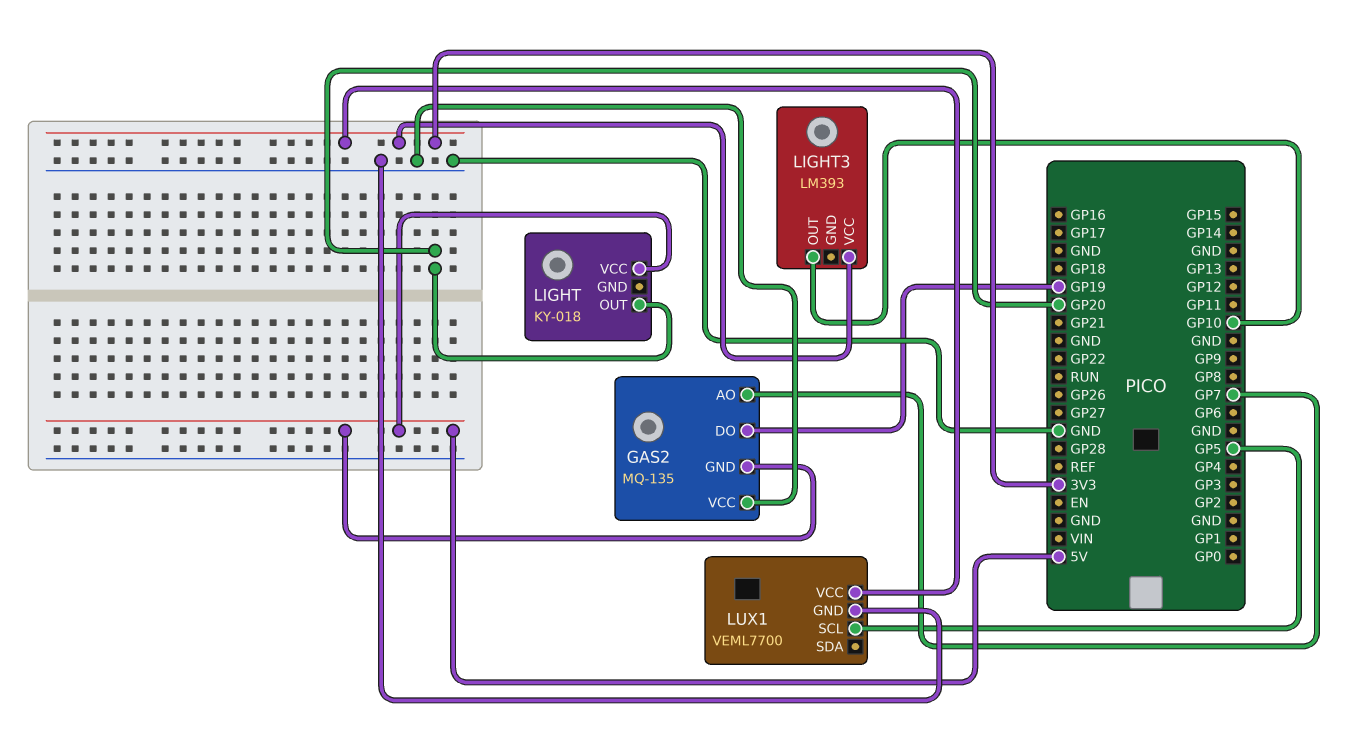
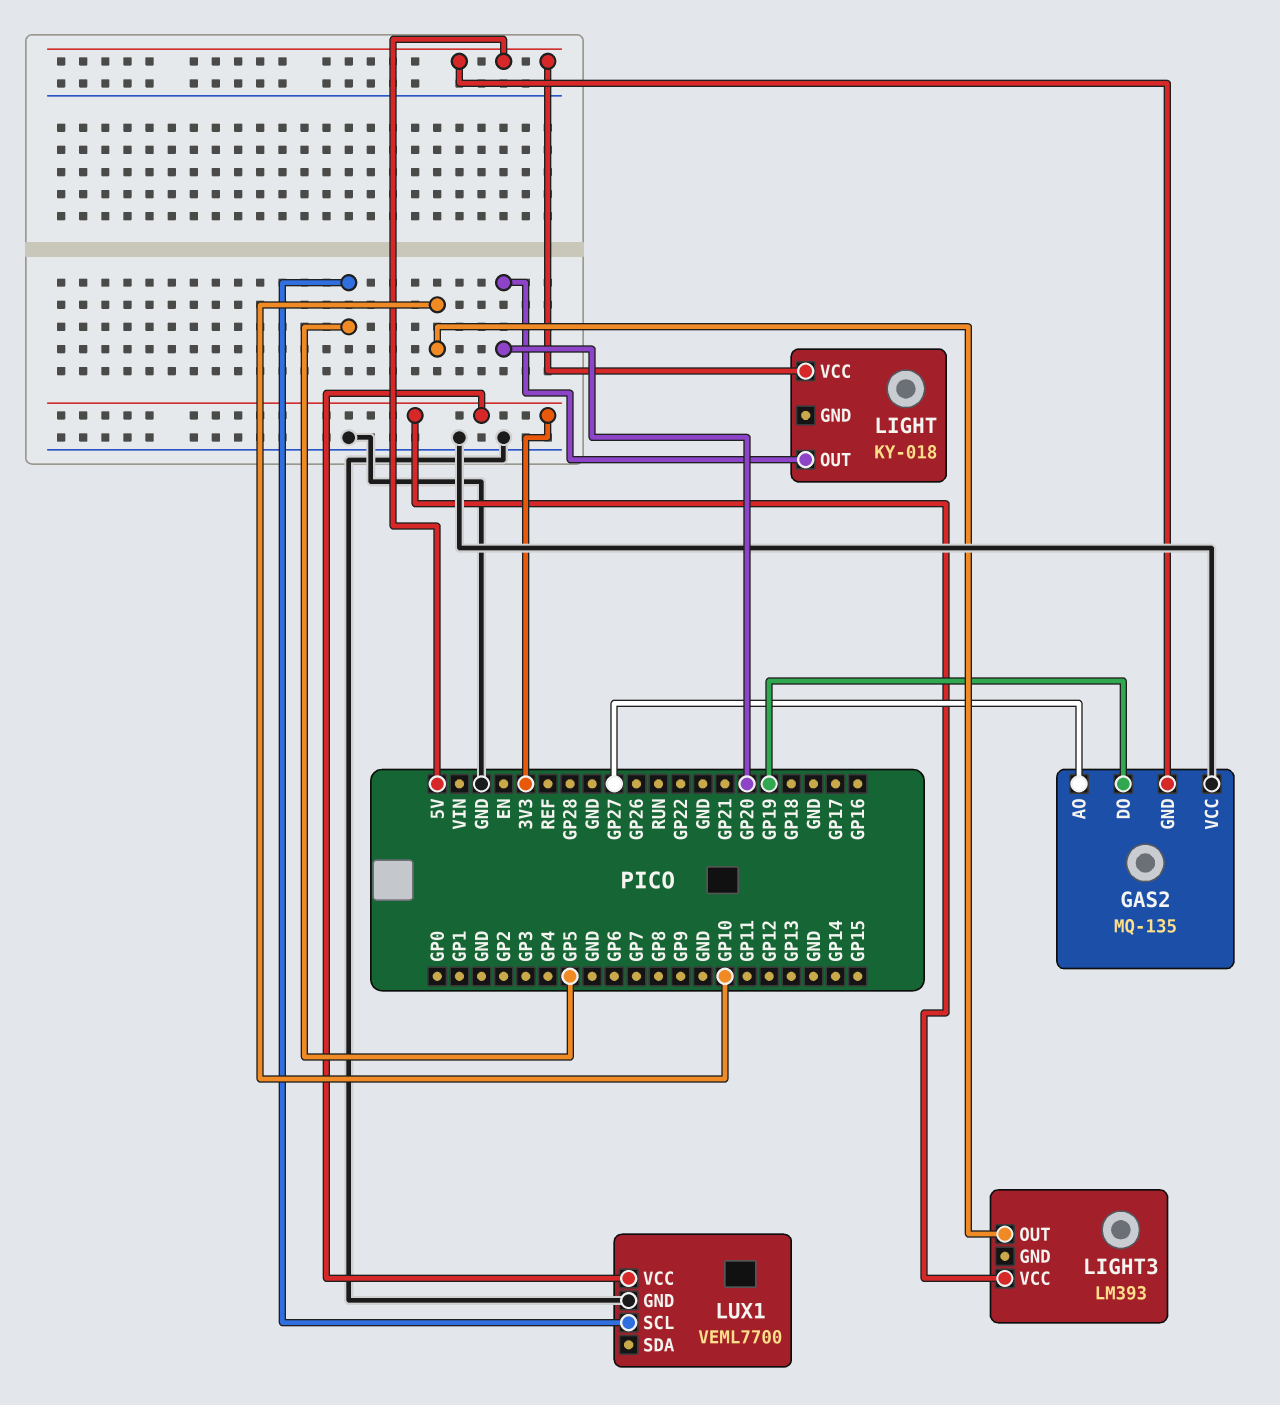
GAS2 pin AO: GP7 -> GP27

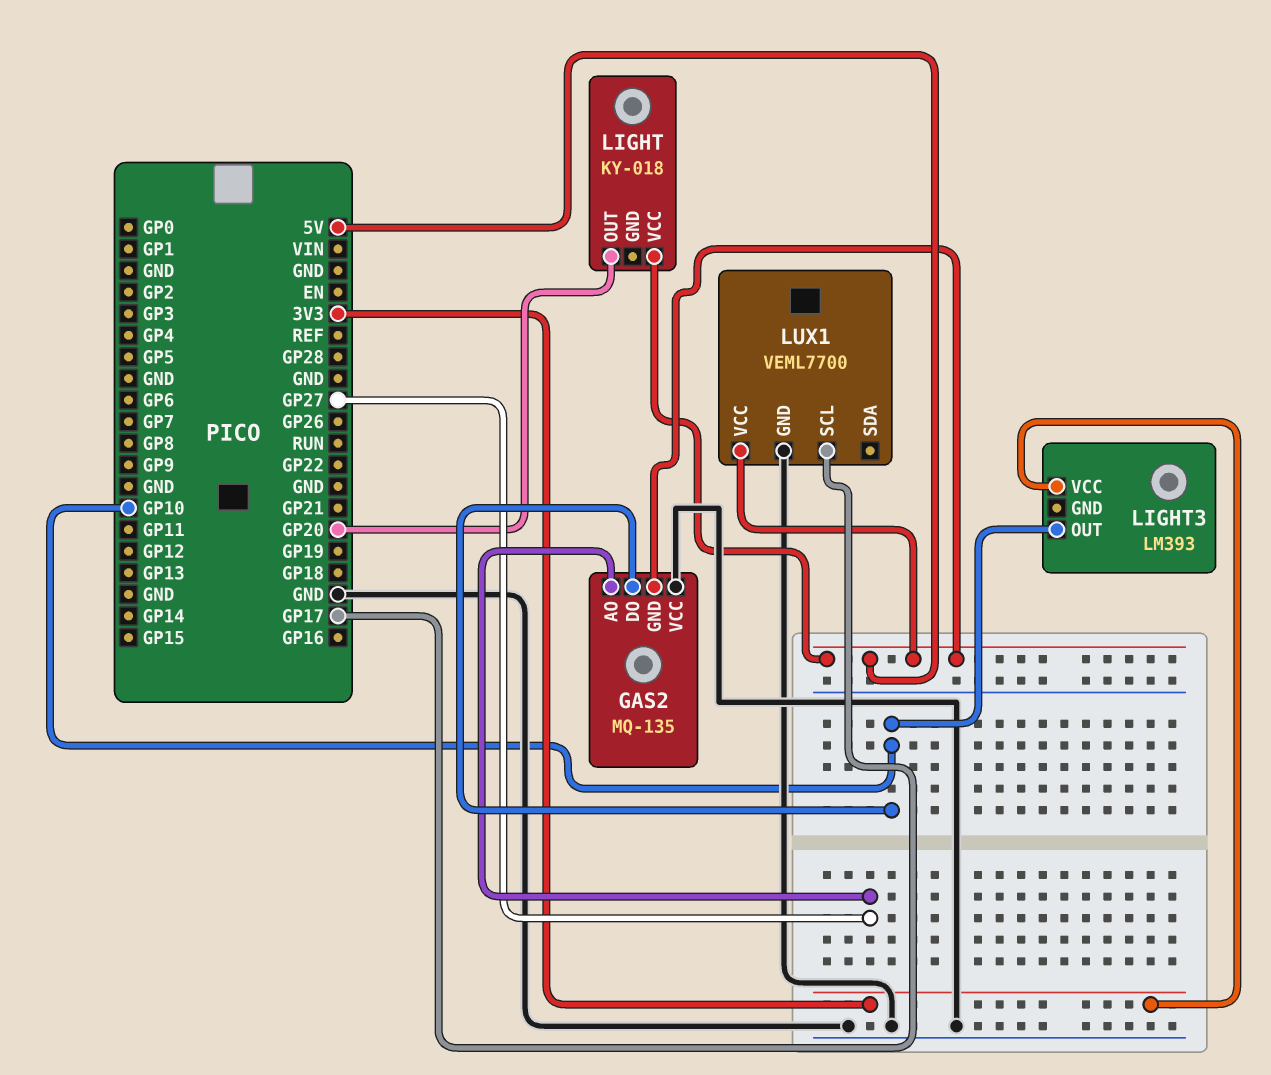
GAS2 pin DO: GP19 -> GP10
LUX1 pin SCL: GP5 -> GP17
LUX1 pin VCC: 3V3 -> 5V

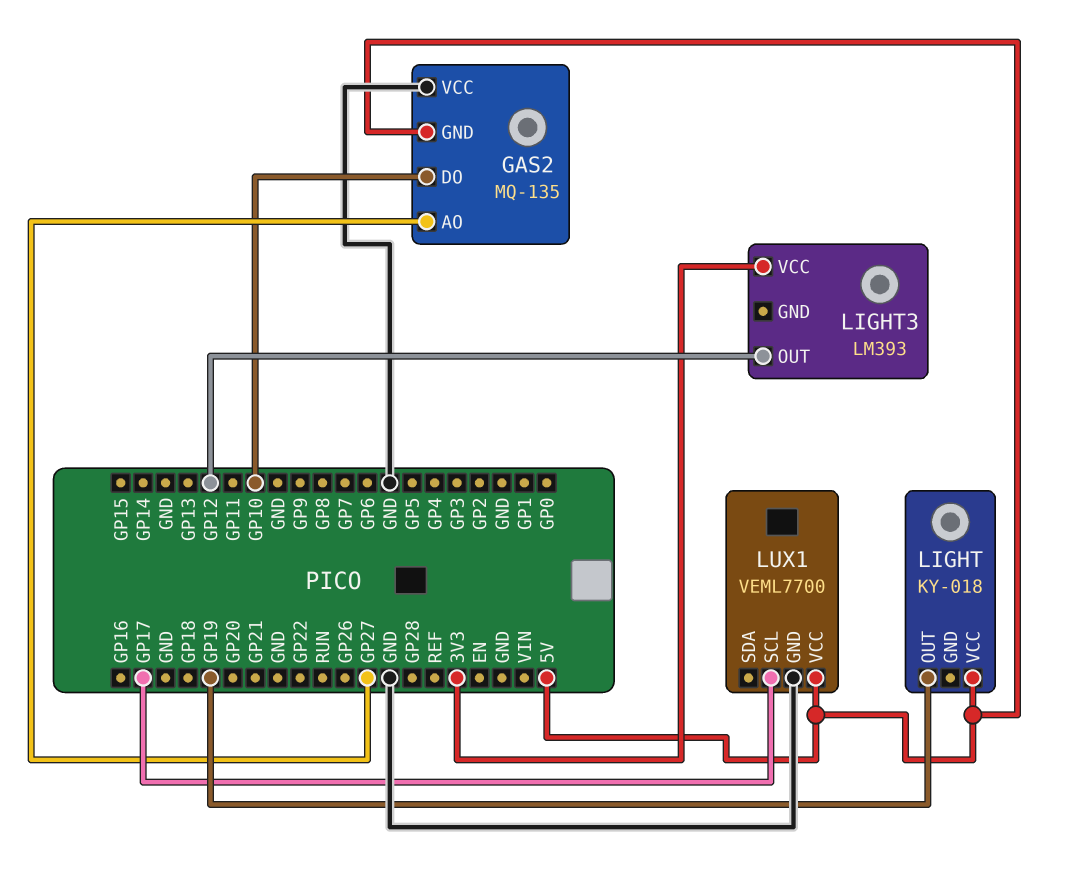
LIGHT pin OUT: GP20 -> GP19
LIGHT3 pin OUT: GP10 -> GP12

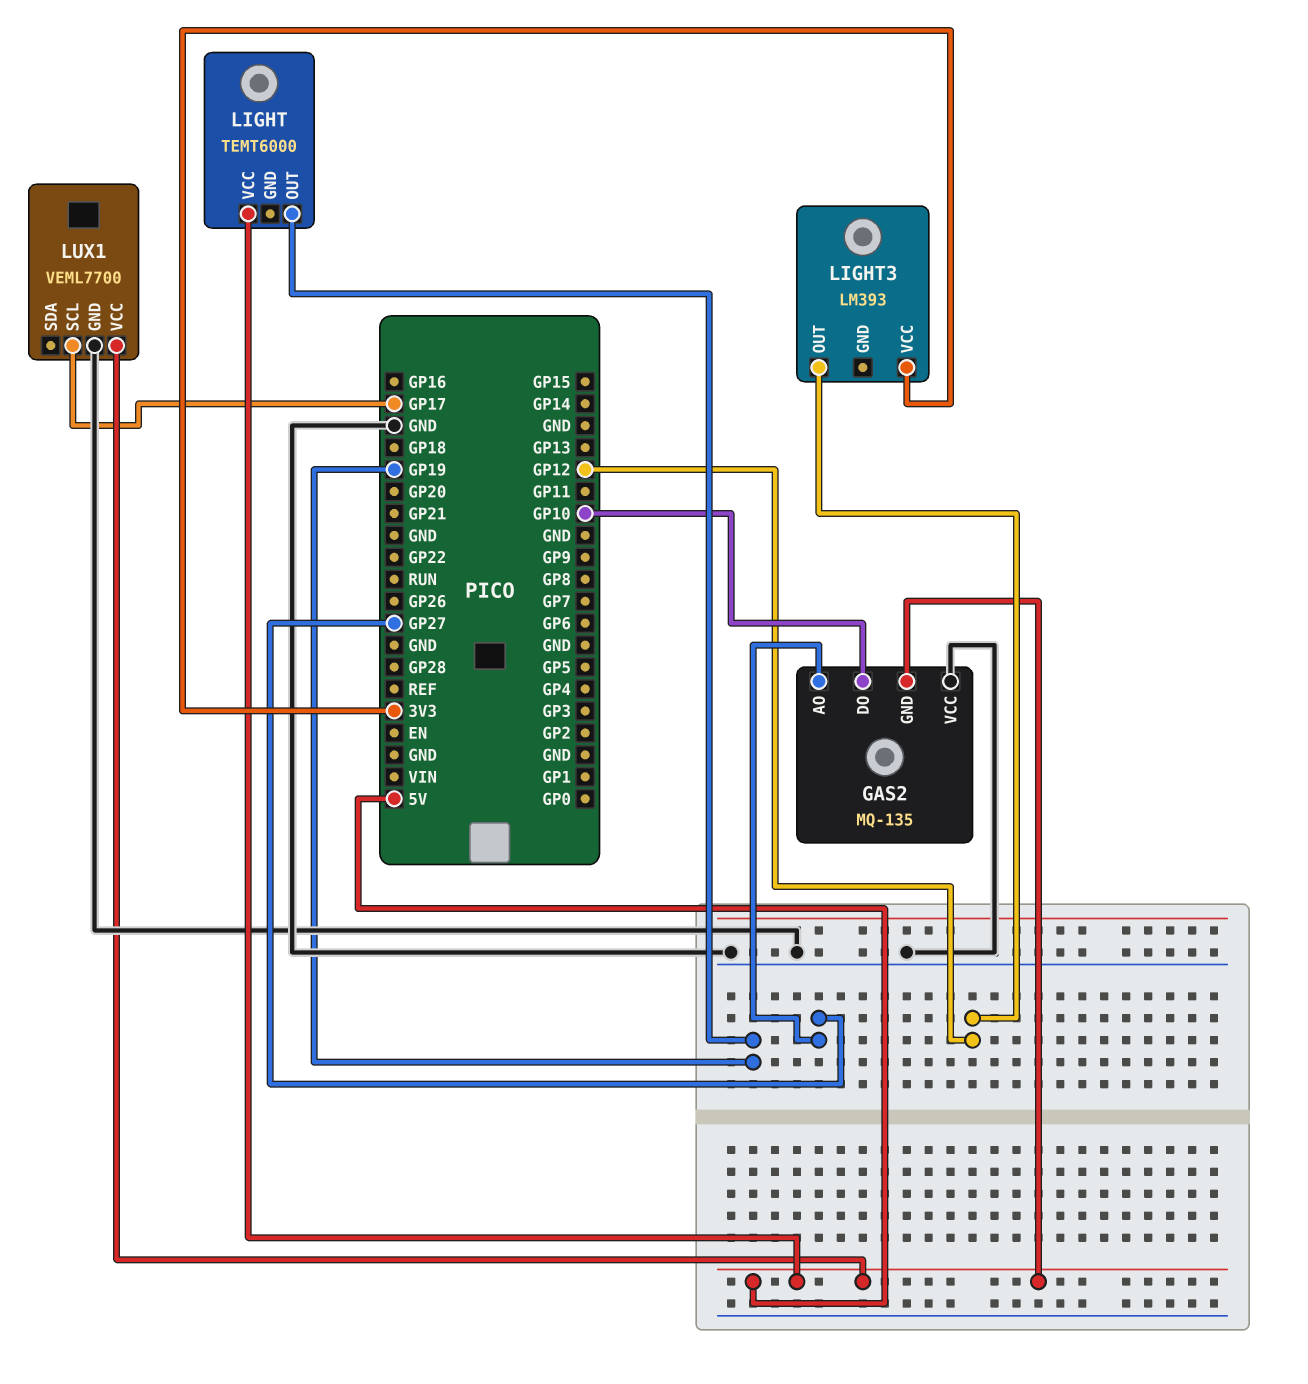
LIGHT: KY-018 -> TEMT6000

